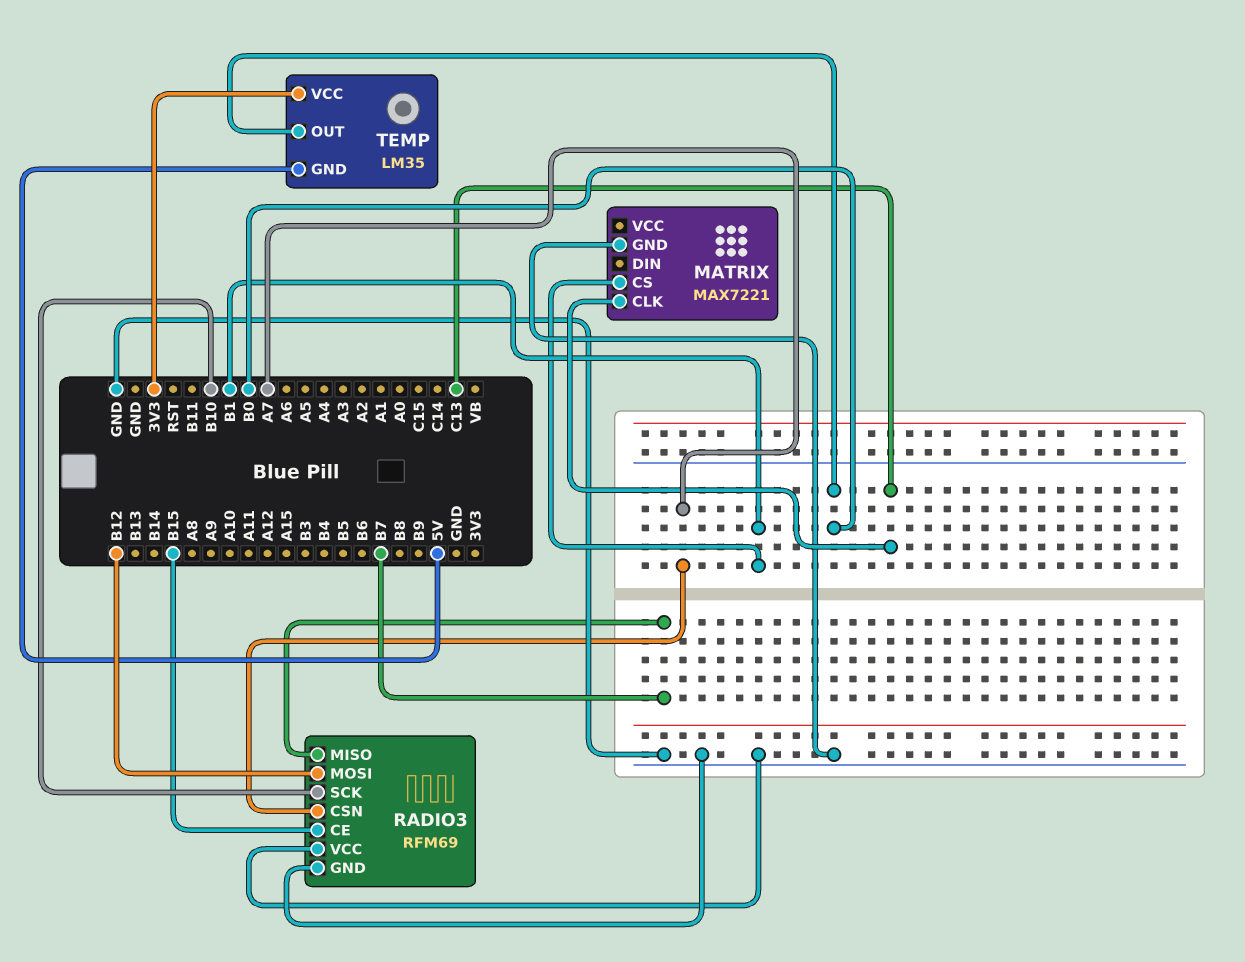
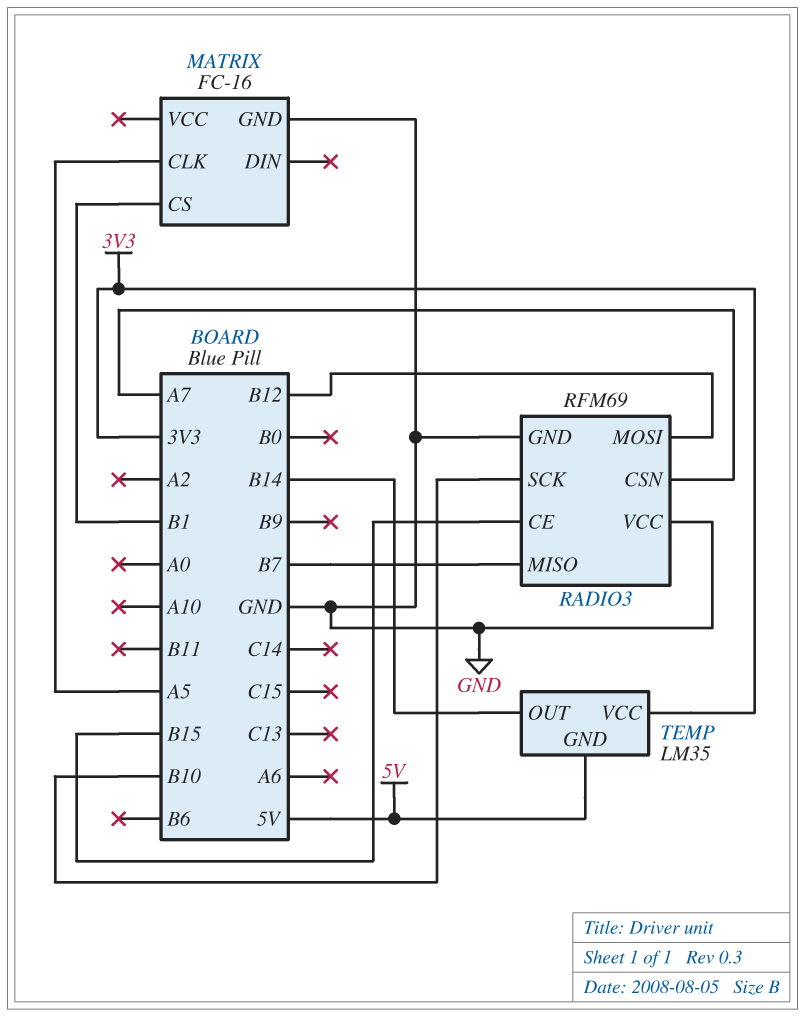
MATRIX: MAX7221 -> FC-16
MATRIX pin CLK: C13 -> A5
TEMP pin OUT: B0 -> B14

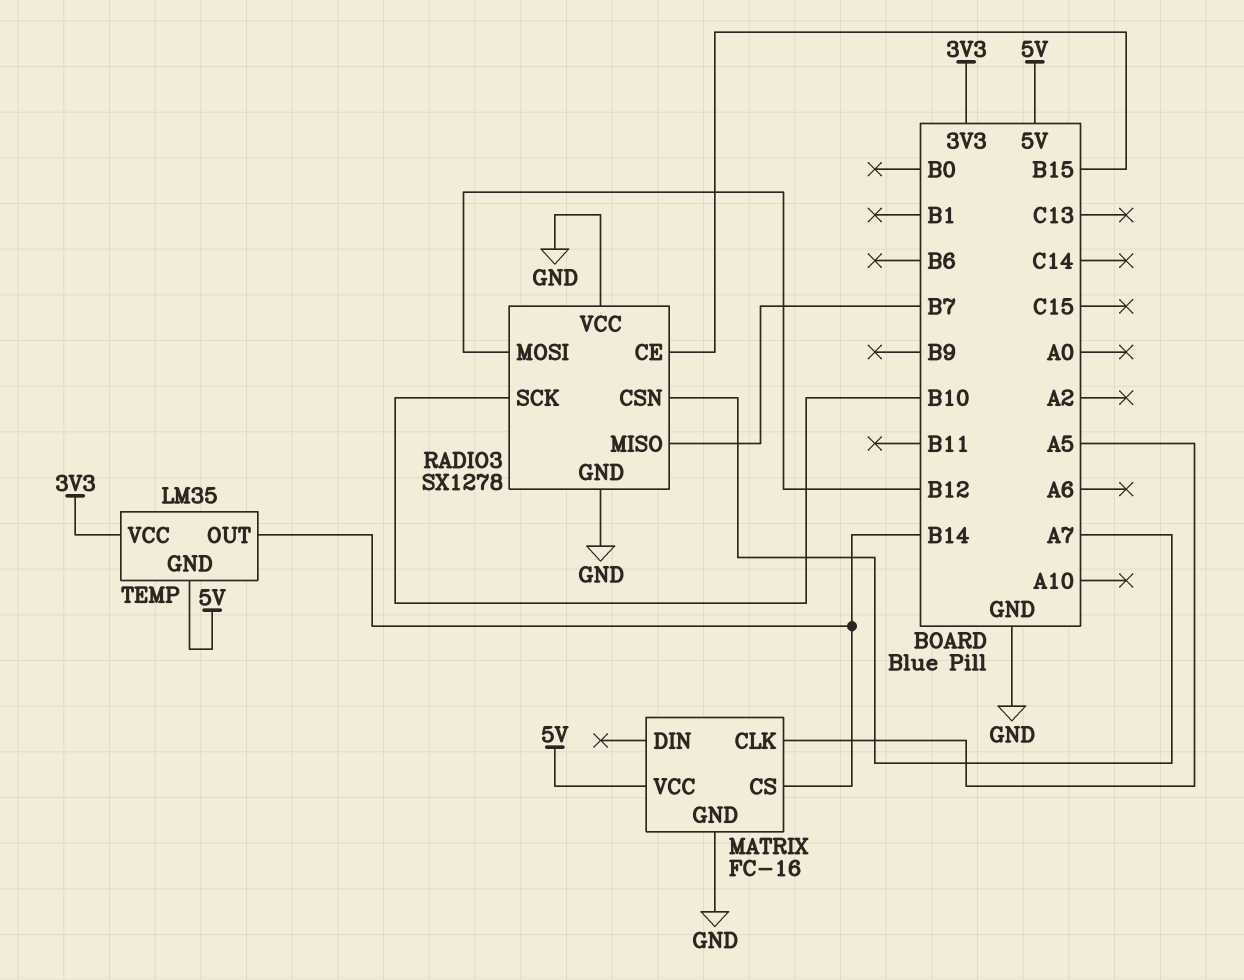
MATRIX pin CS: B1 -> B14
MATRIX pin VCC: none -> 5V
RADIO3: RFM69 -> SX1278

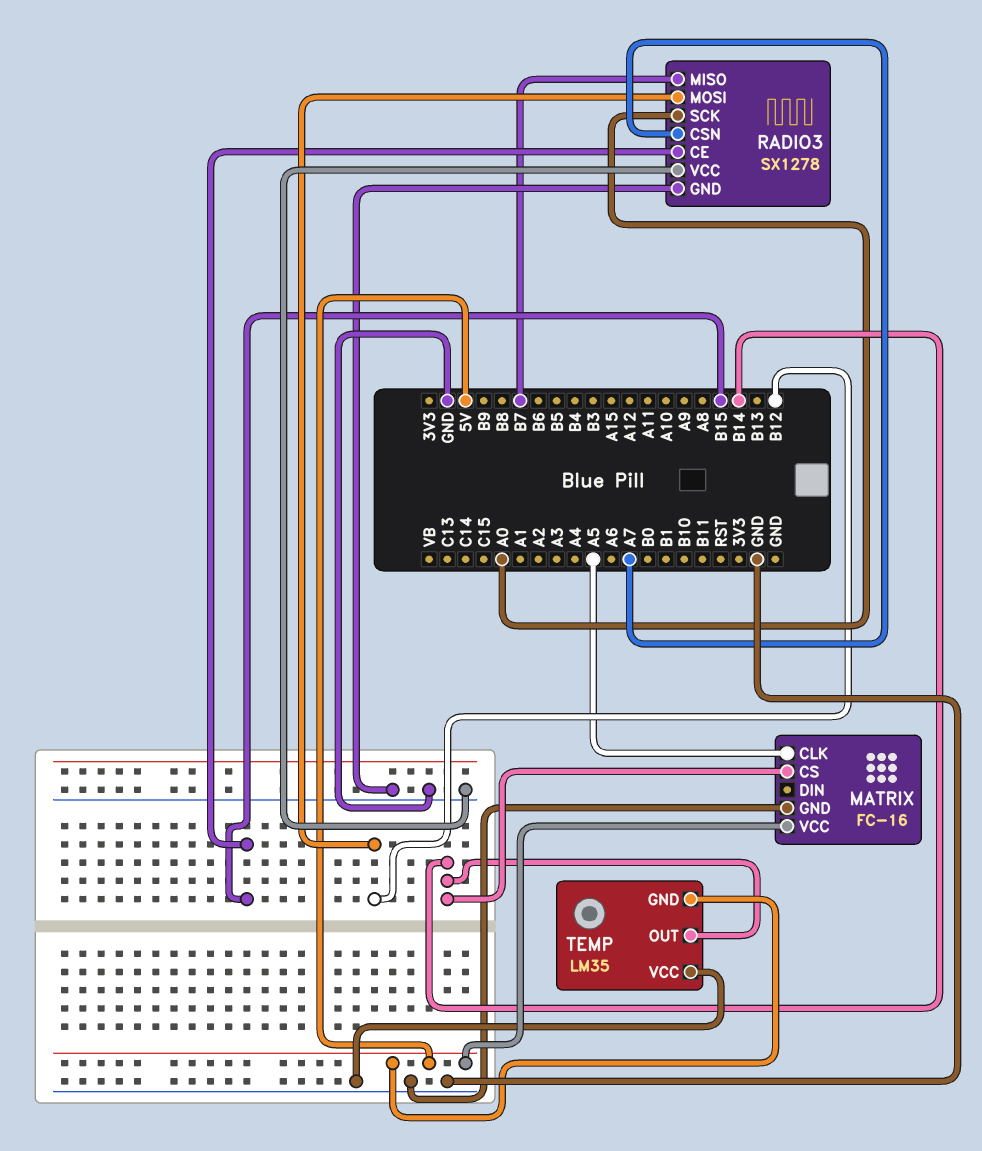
RADIO3 pin SCK: B10 -> A0
TEMP pin VCC: 3V3 -> GND

